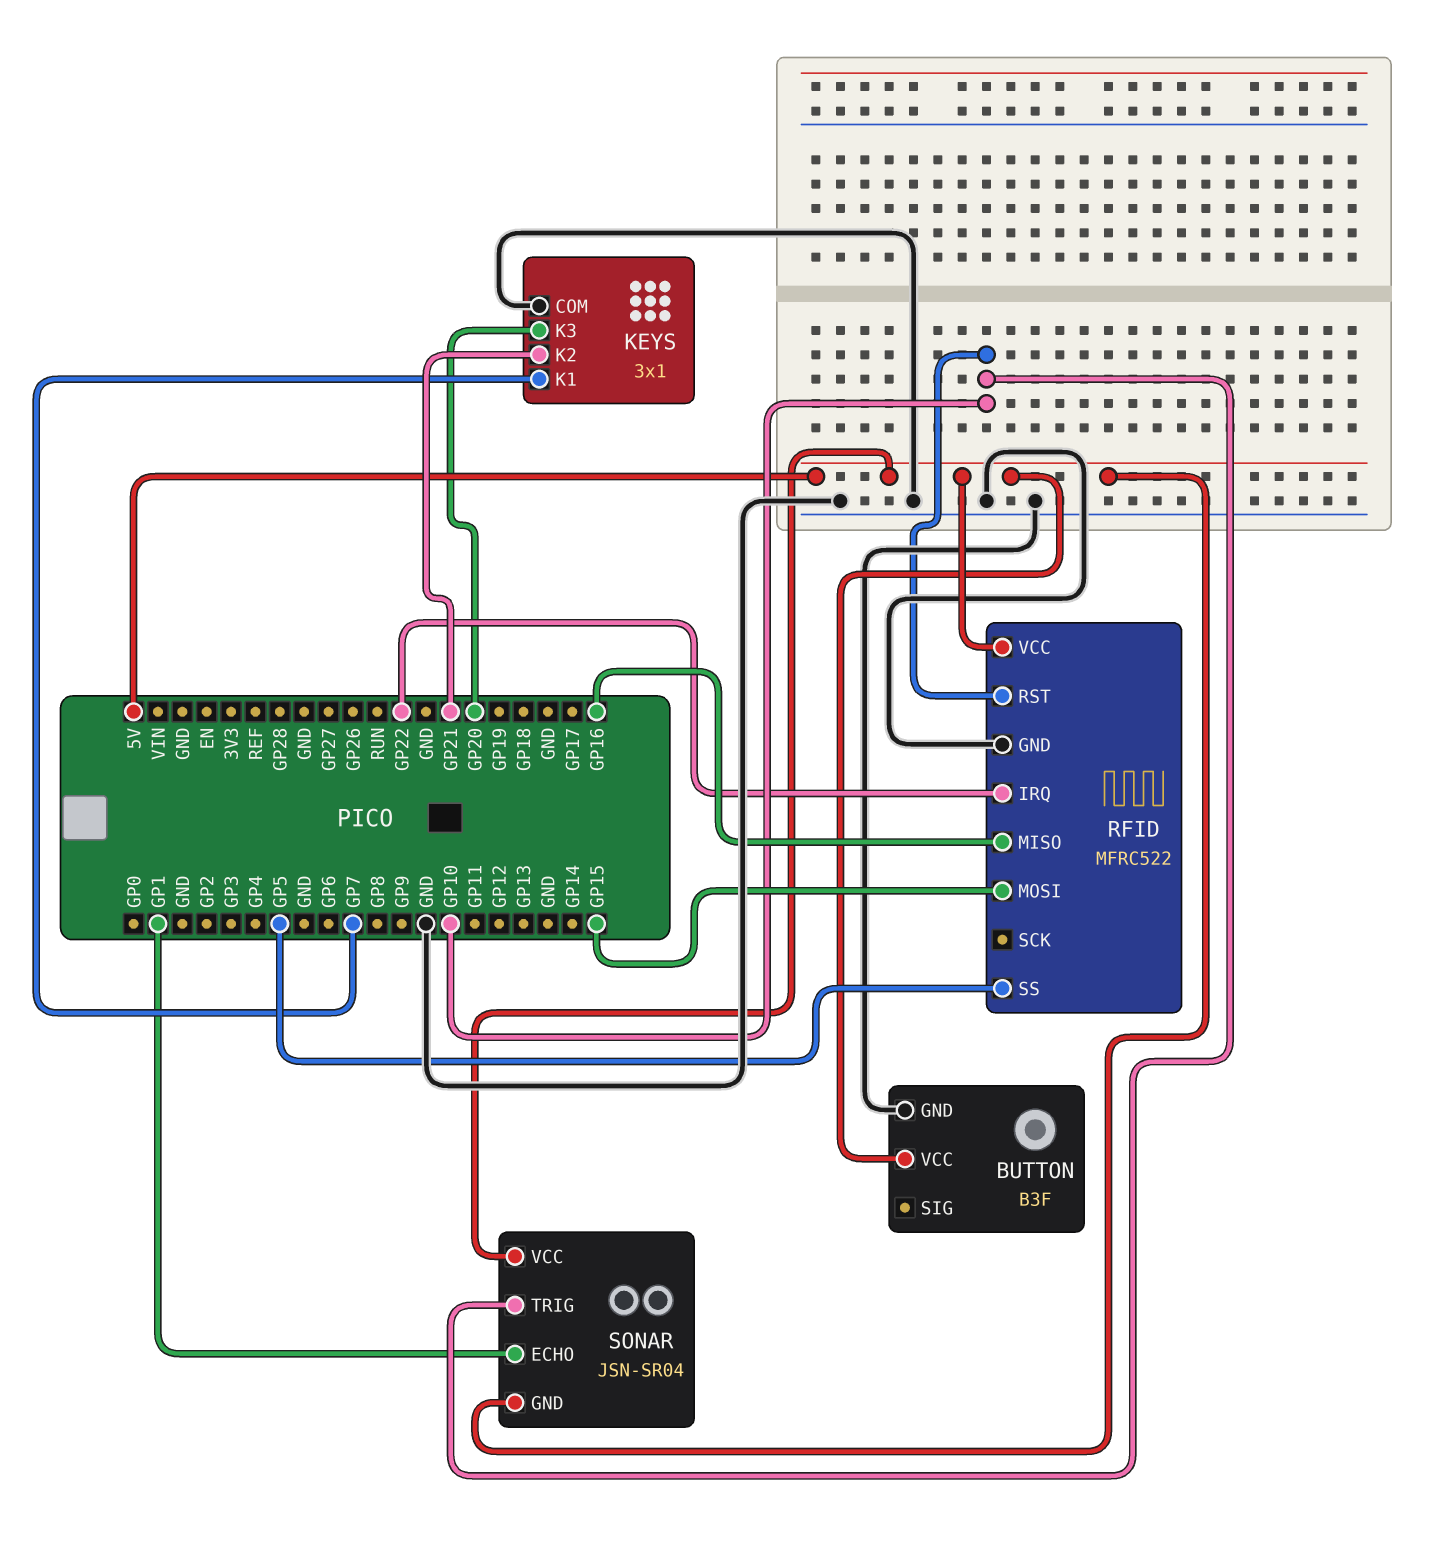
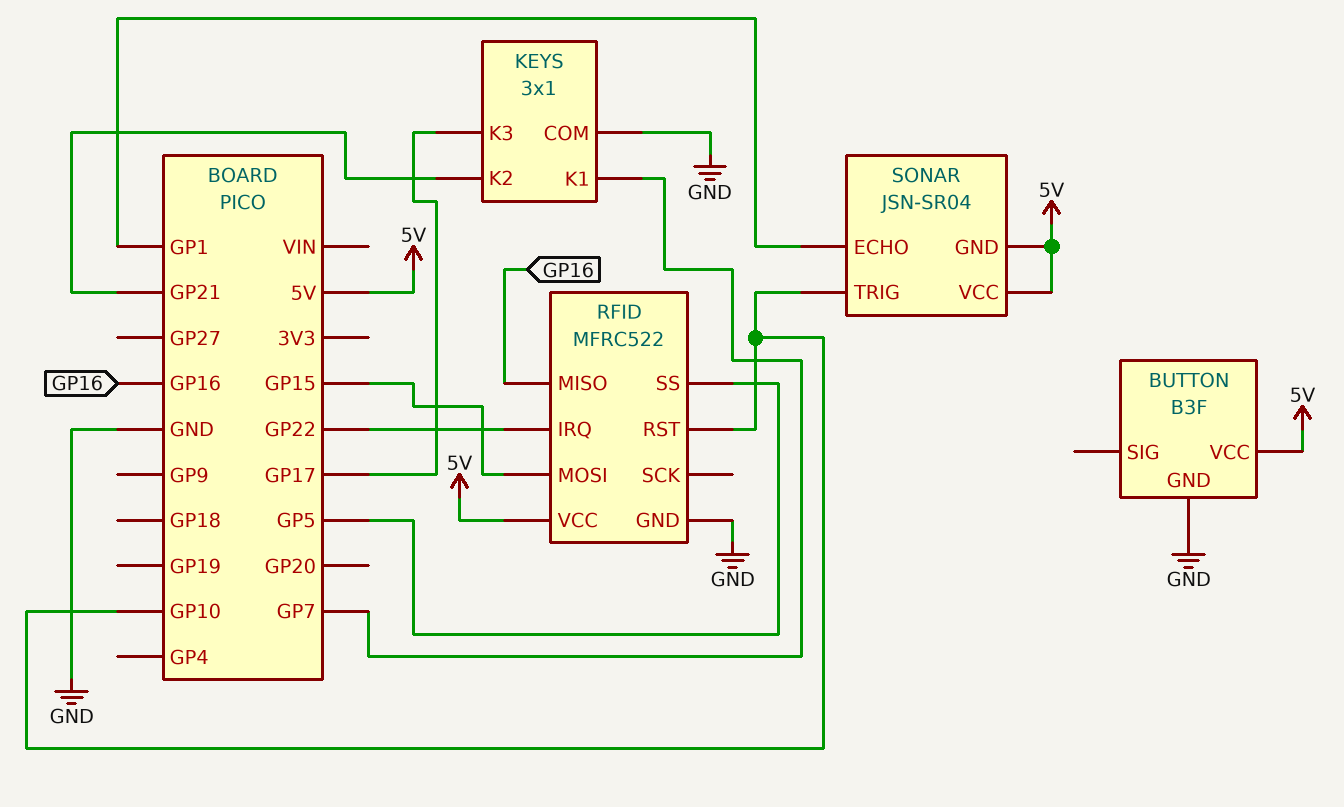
KEYS pin K3: GP20 -> GP17

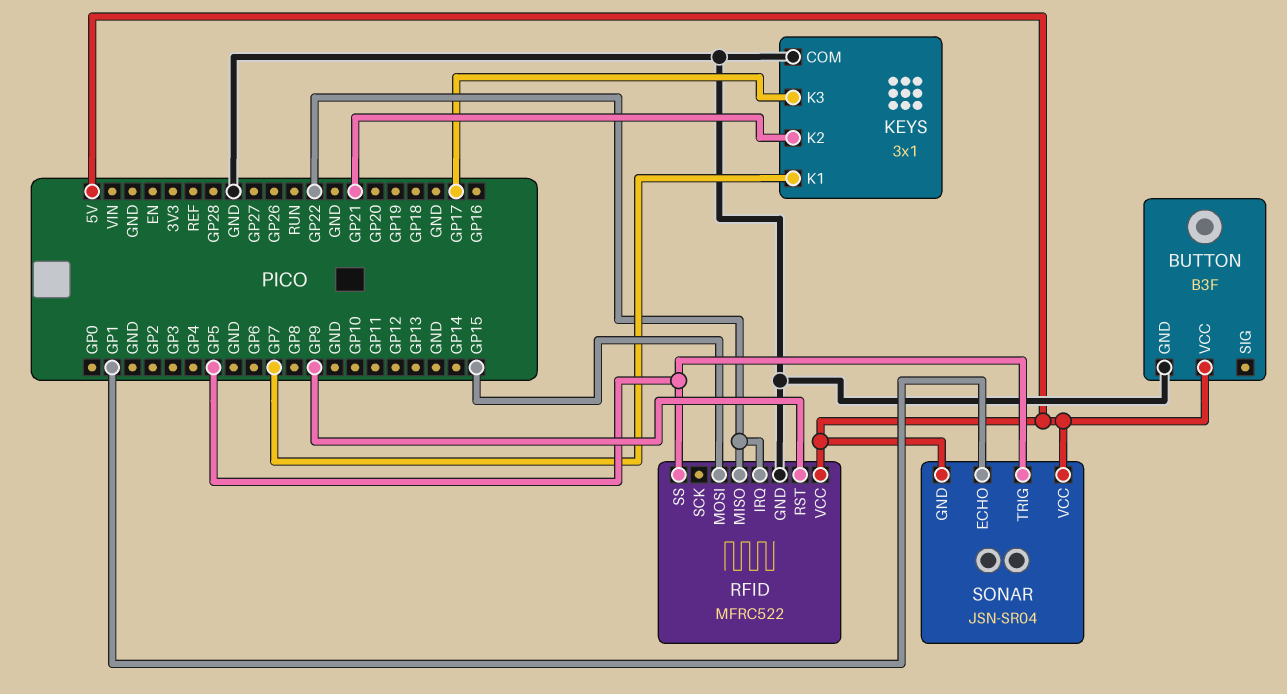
RFID pin MISO: GP16 -> GP22
RFID pin RST: GP10 -> GP9
SONAR pin TRIG: GP10 -> GP5

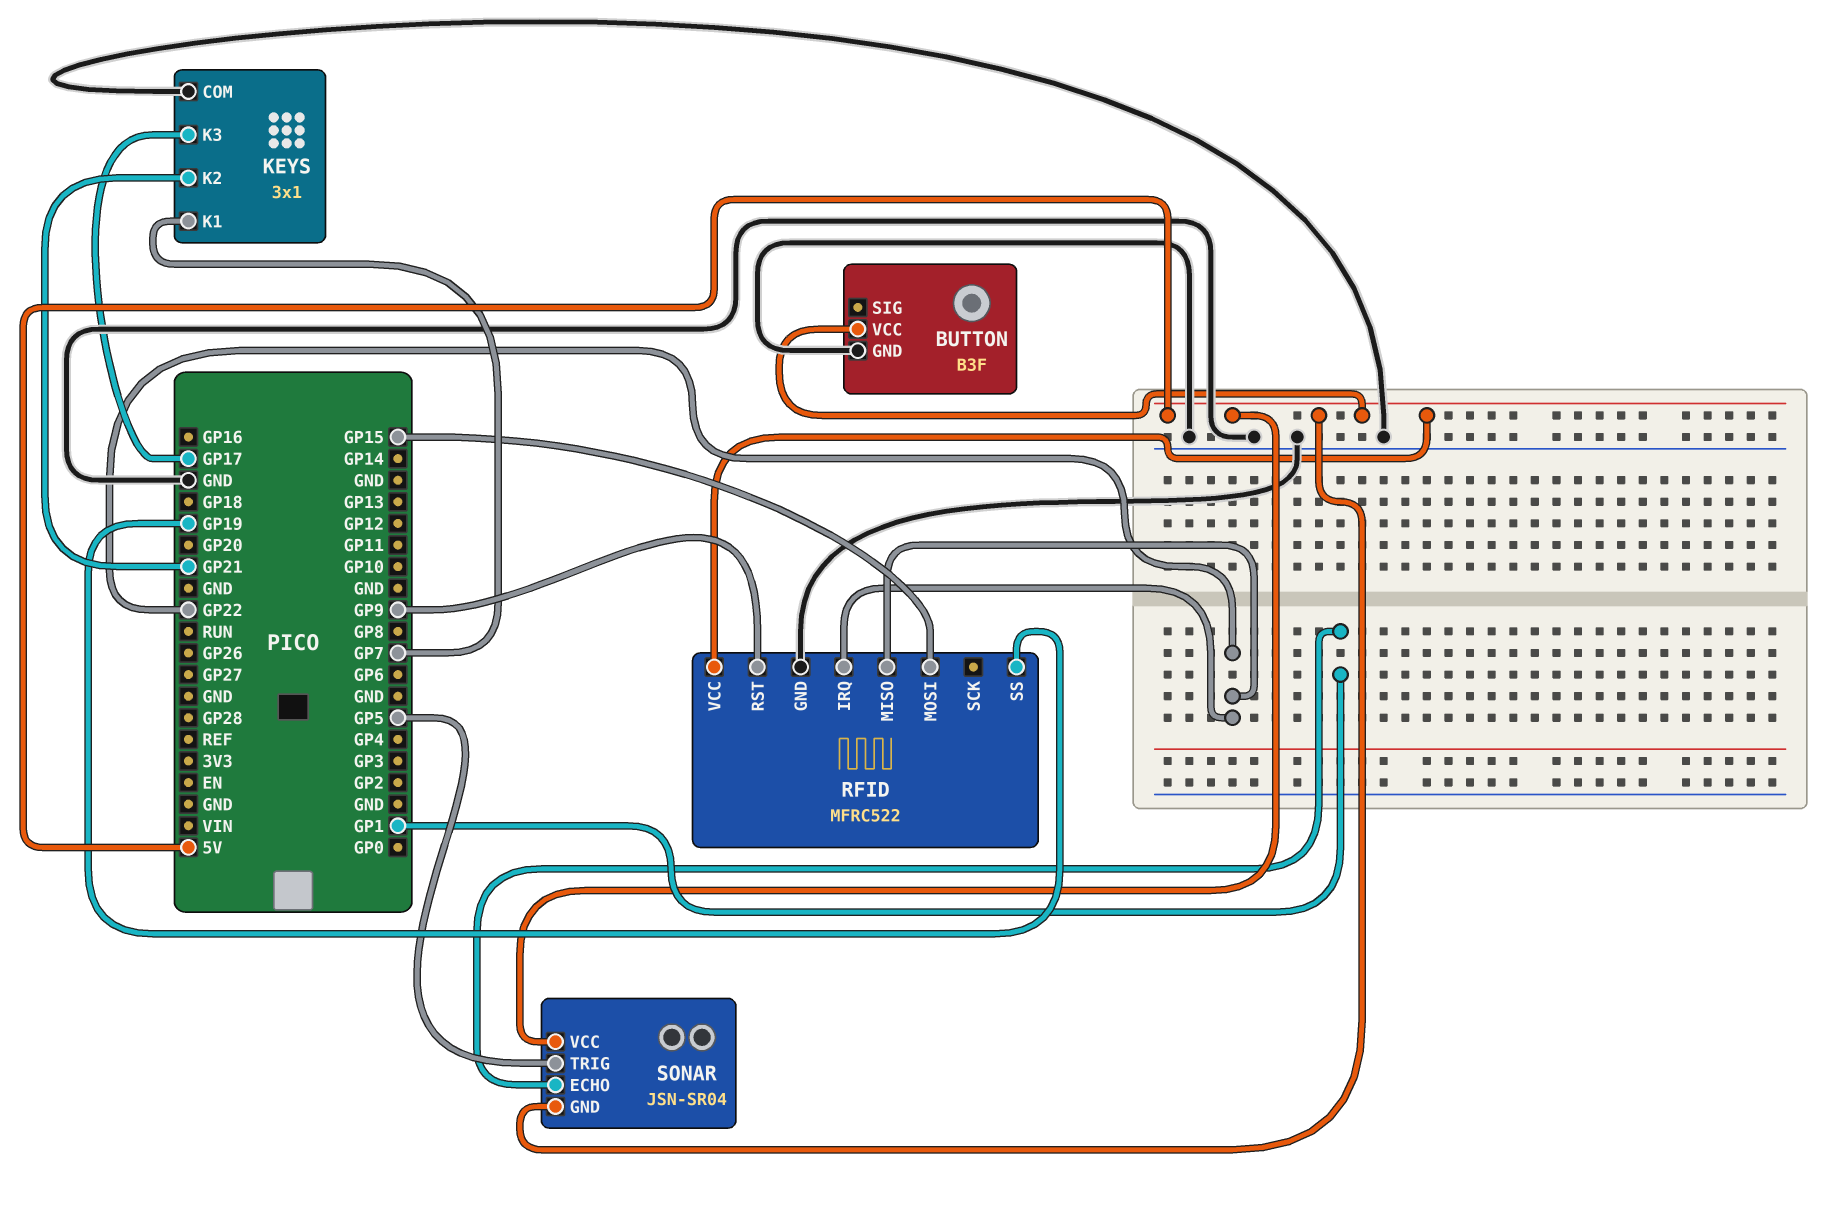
RFID pin SS: GP5 -> GP19

